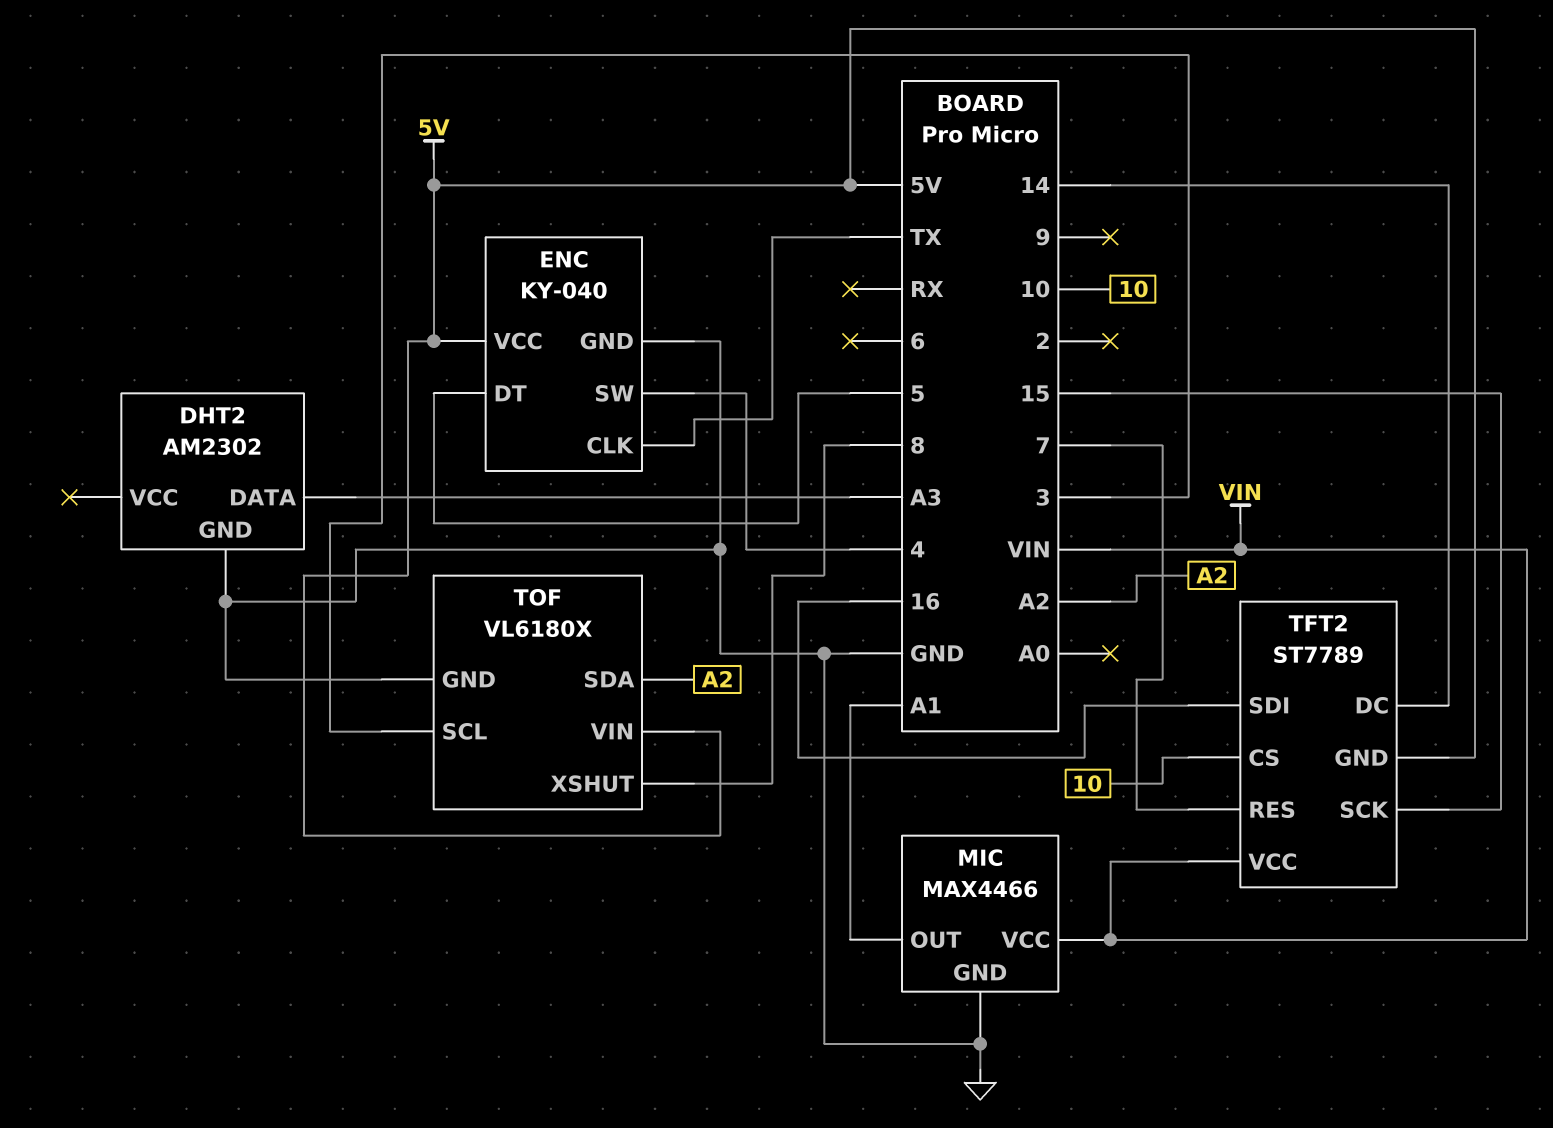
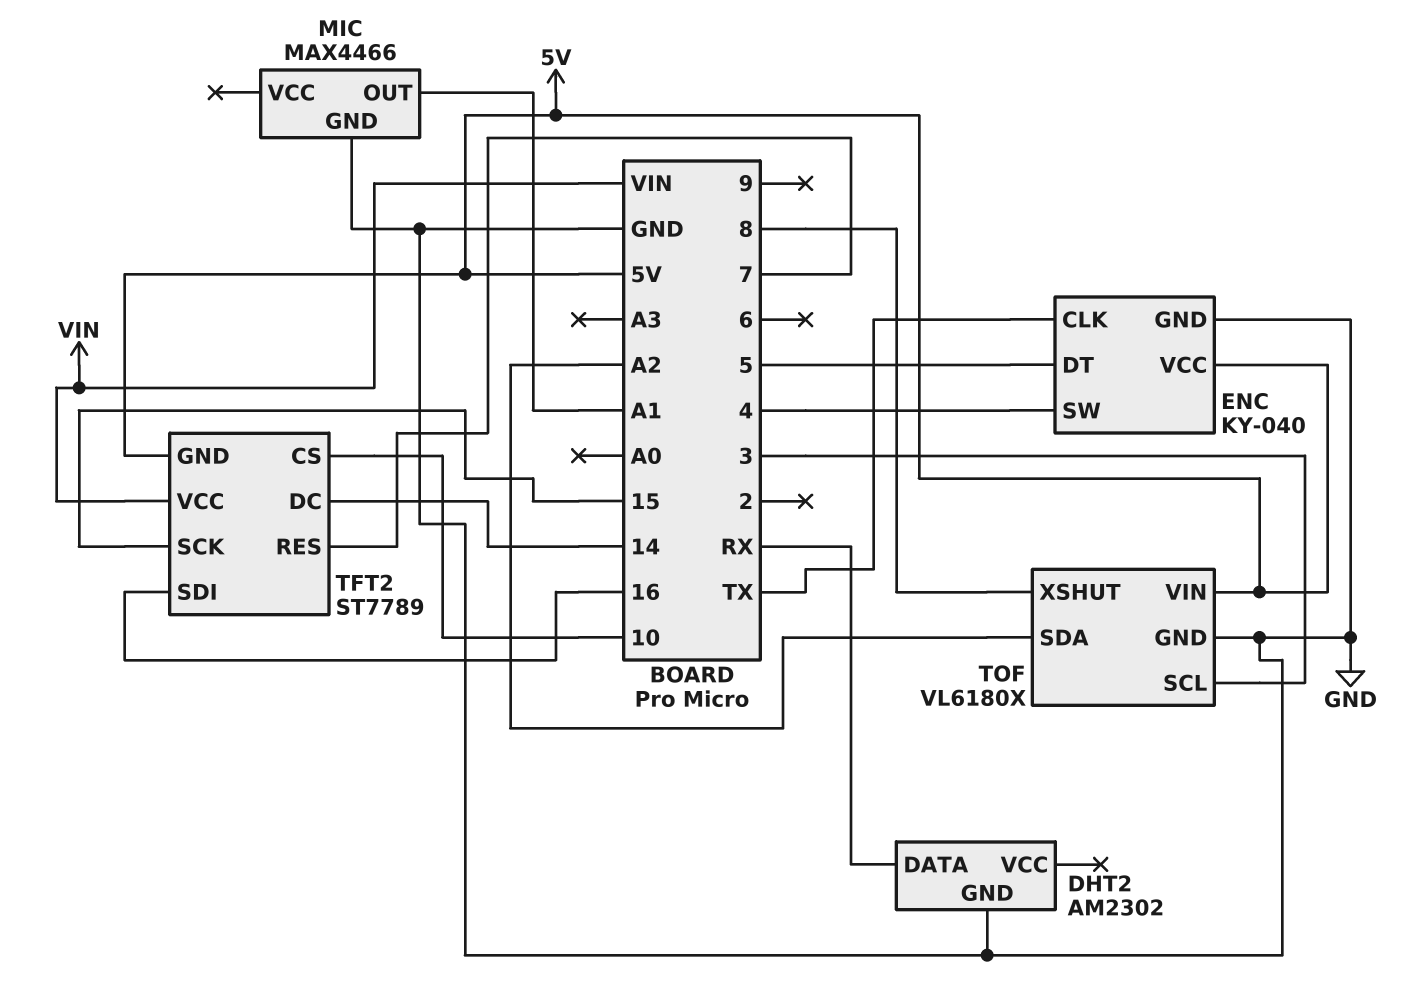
DHT2 pin DATA: A3 -> RX
MIC pin VCC: VIN -> none

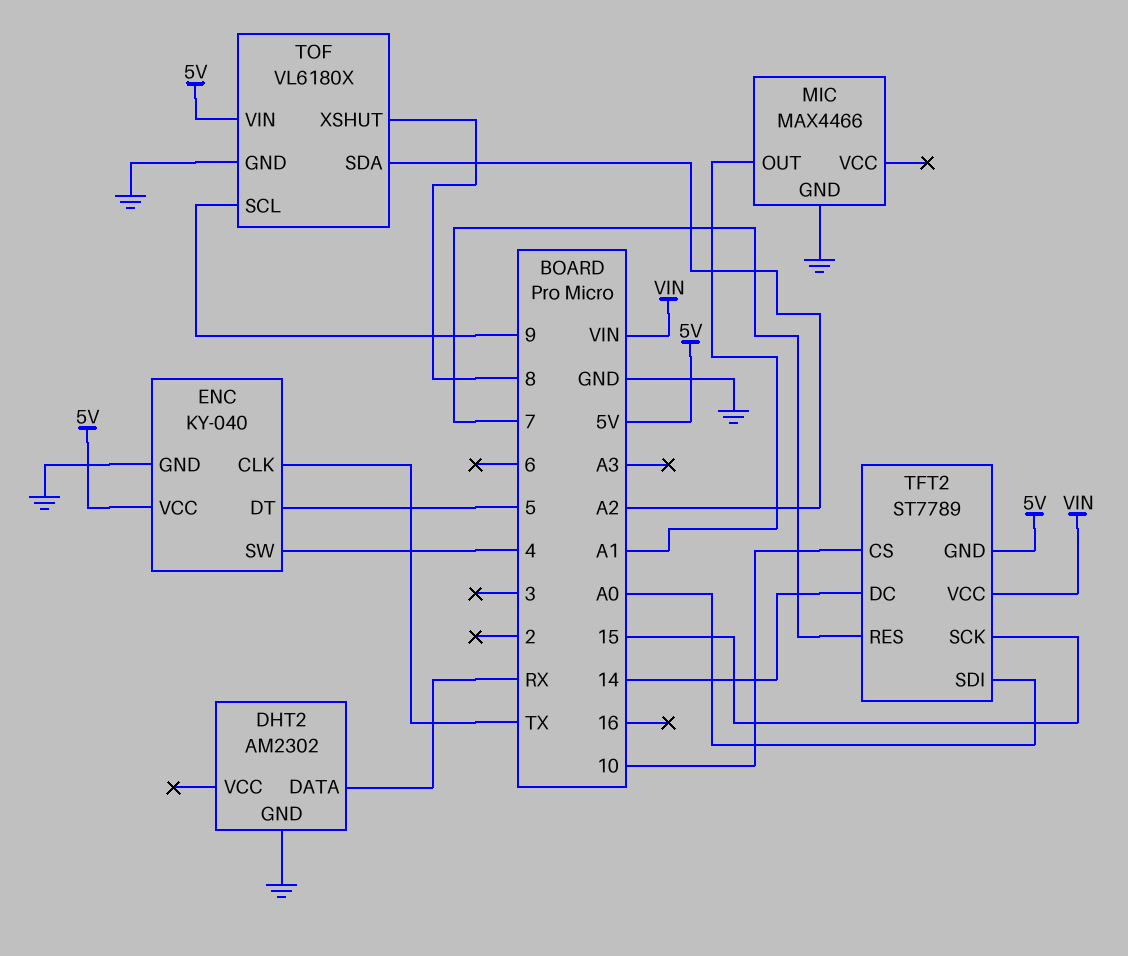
TFT2 pin SDI: 16 -> A0
TOF pin SCL: 3 -> 9

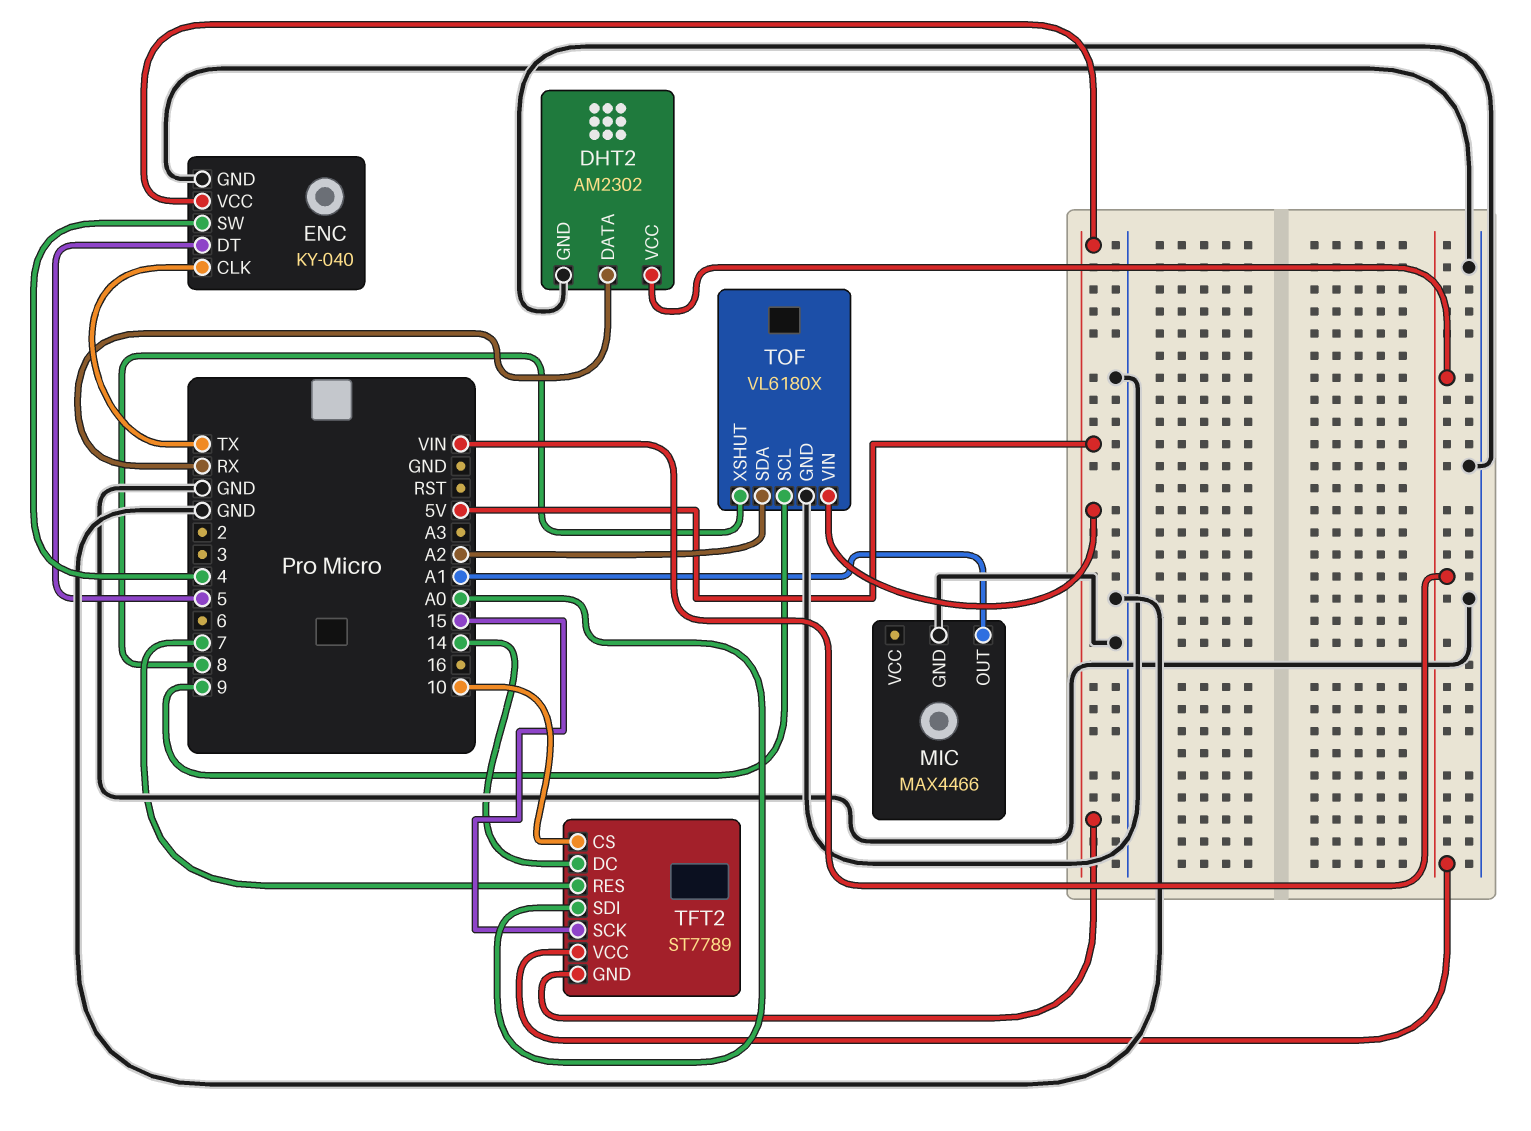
DHT2 pin VCC: none -> VIN

